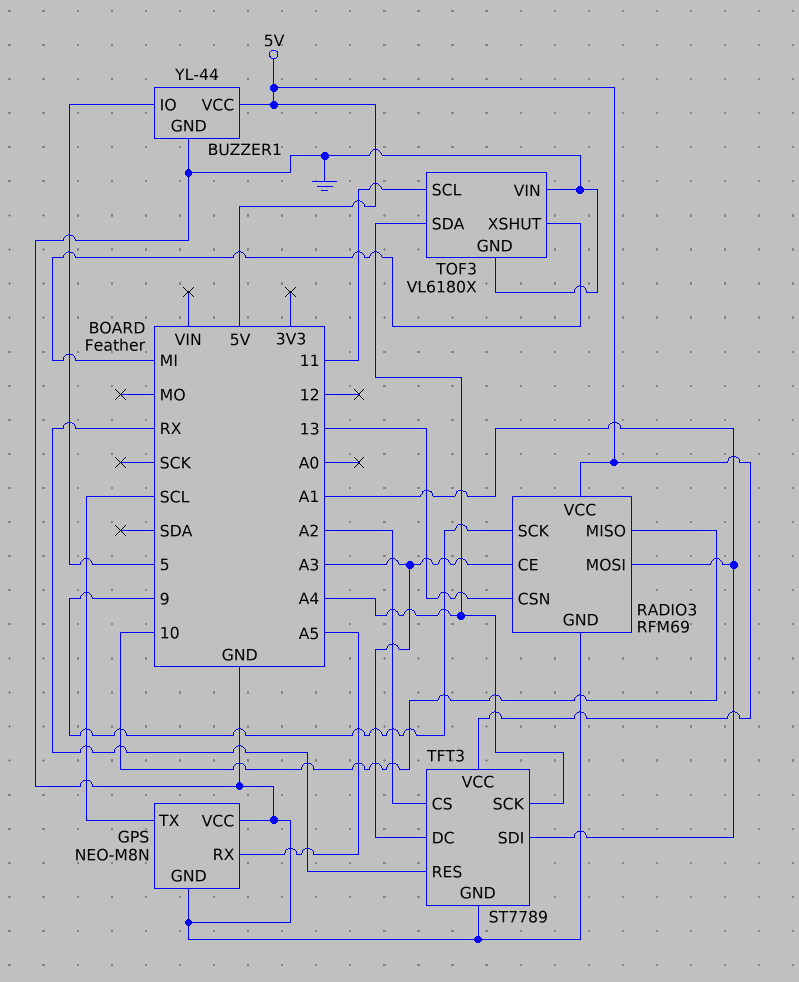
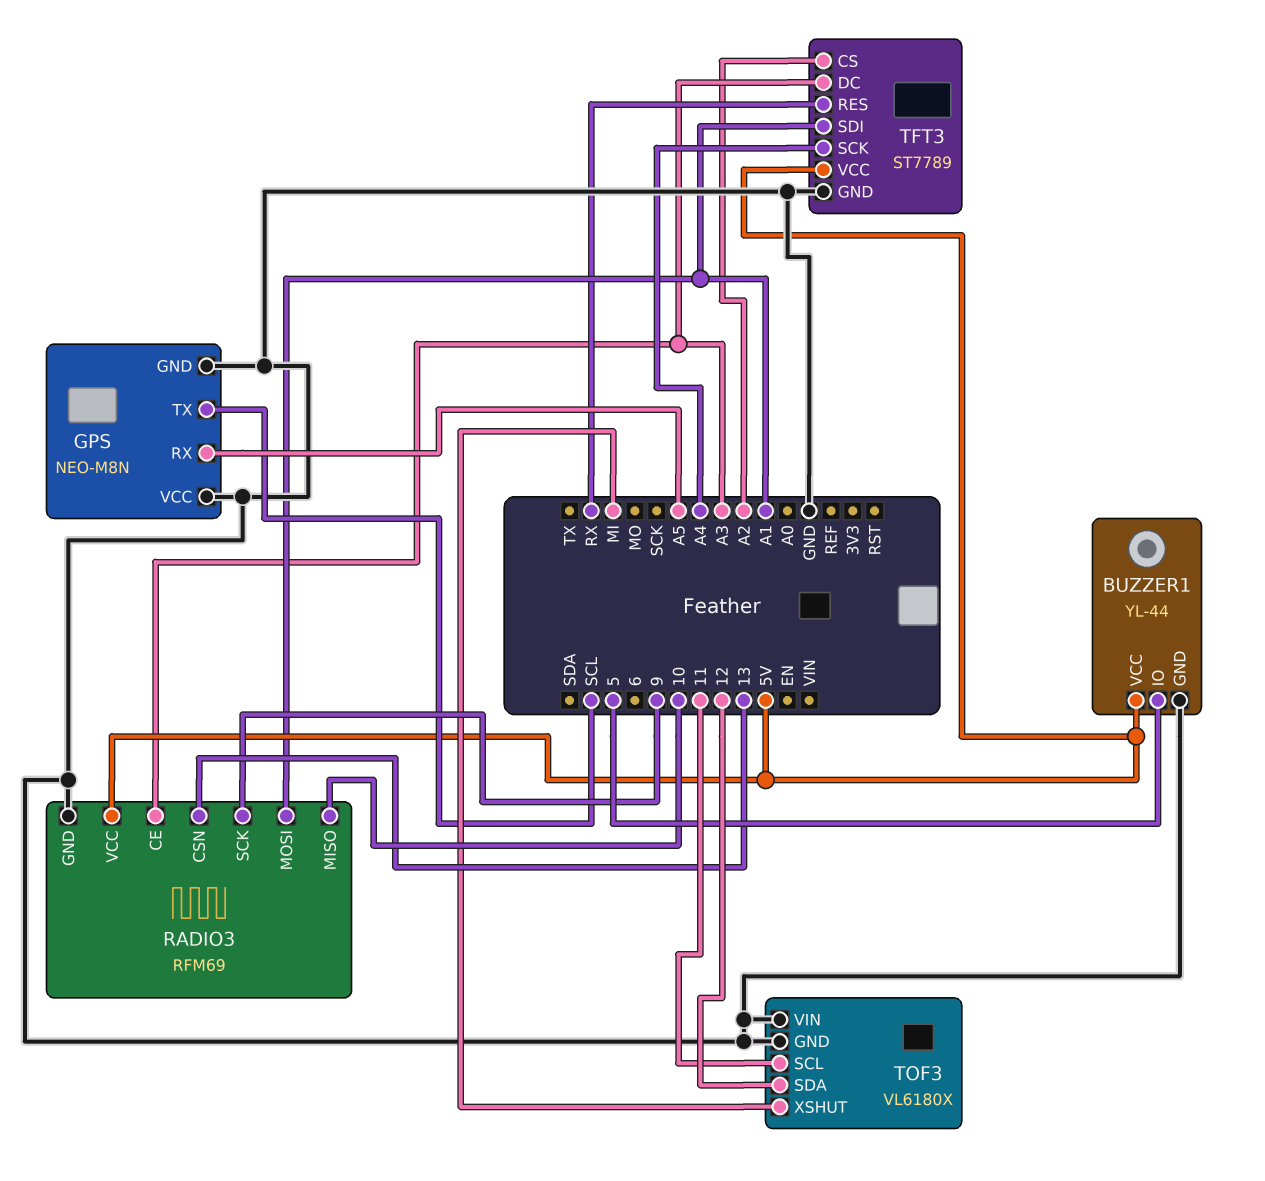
TOF3 pin SDA: A4 -> 12

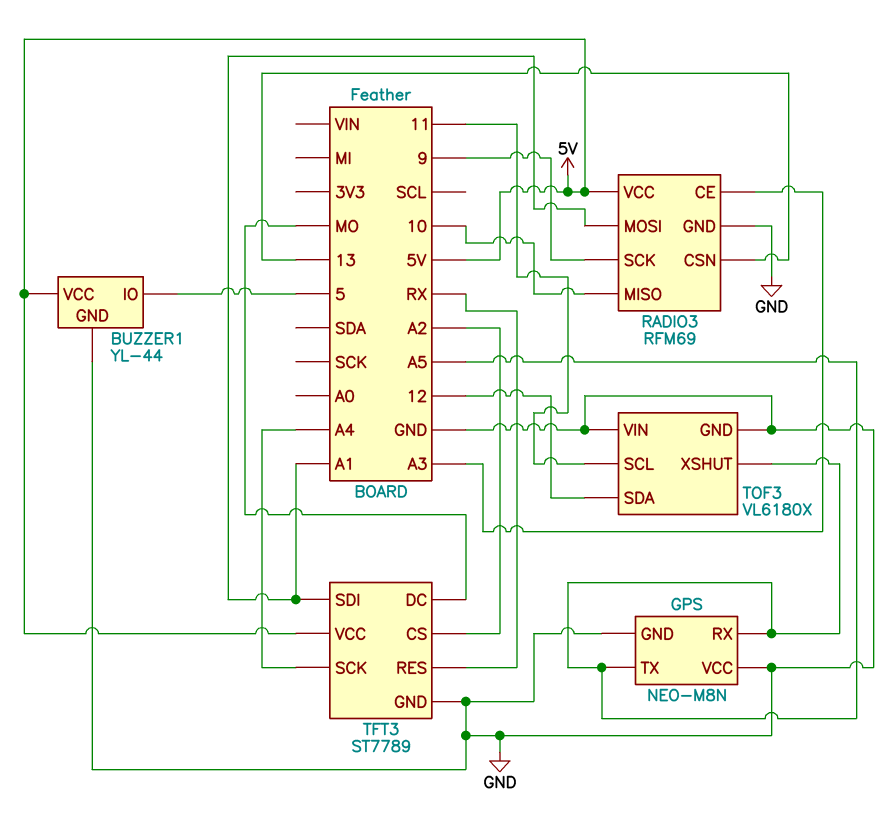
GPS pin TX: SCL -> A5
TFT3 pin DC: A3 -> MO
TOF3 pin XSHUT: MI -> A5

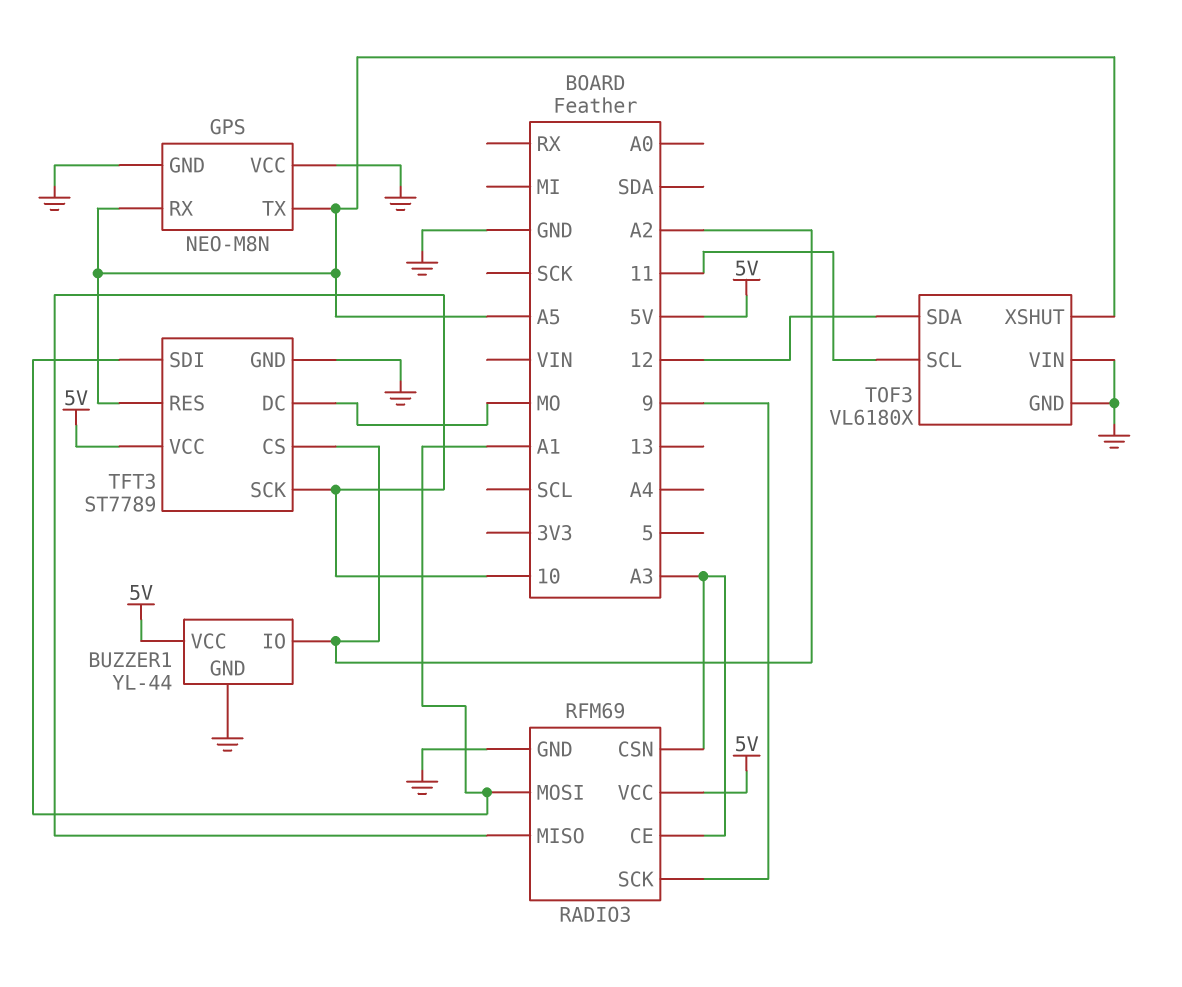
BUZZER1 pin IO: 5 -> A2
RADIO3 pin CSN: 13 -> A3
TFT3 pin RES: RX -> A5
TFT3 pin SCK: A4 -> 10

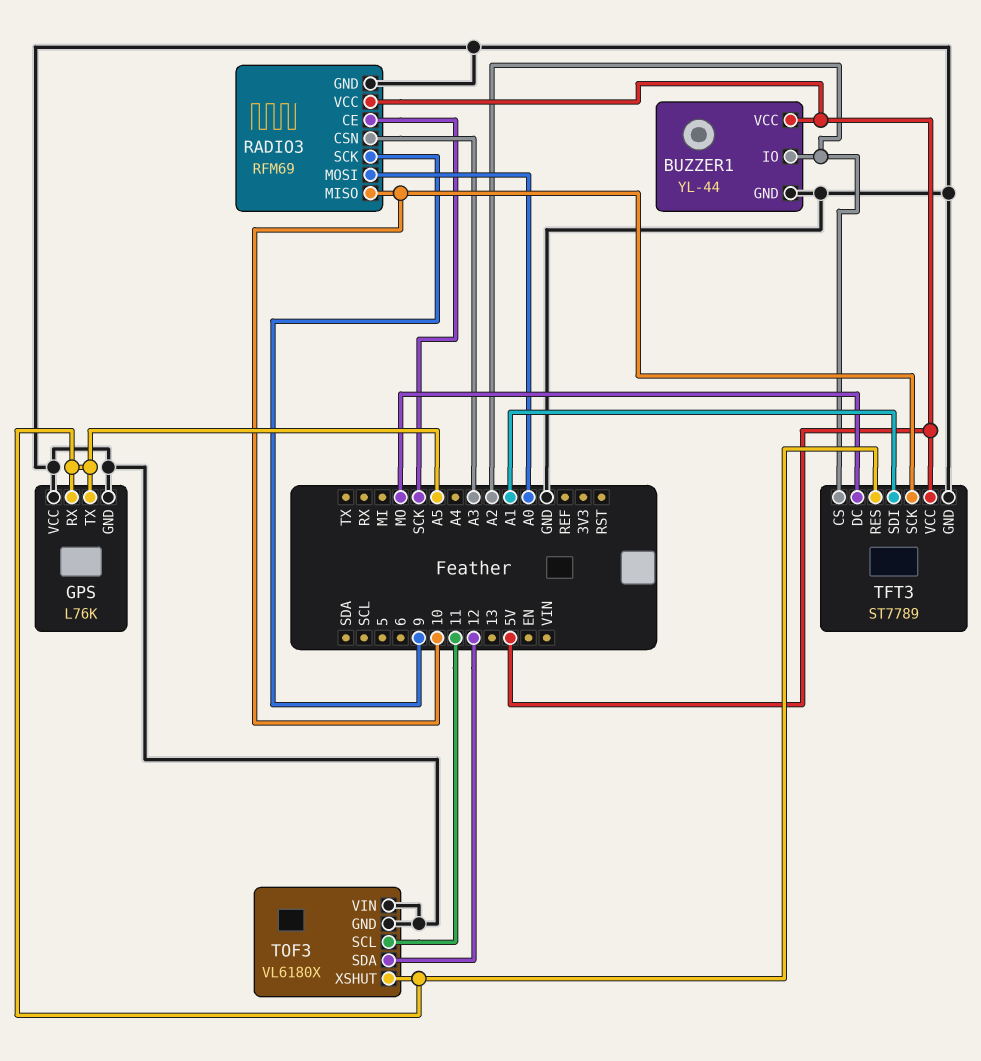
GPS: NEO-M8N -> L76K
RADIO3 pin CE: A3 -> SCK
RADIO3 pin MOSI: A1 -> A0

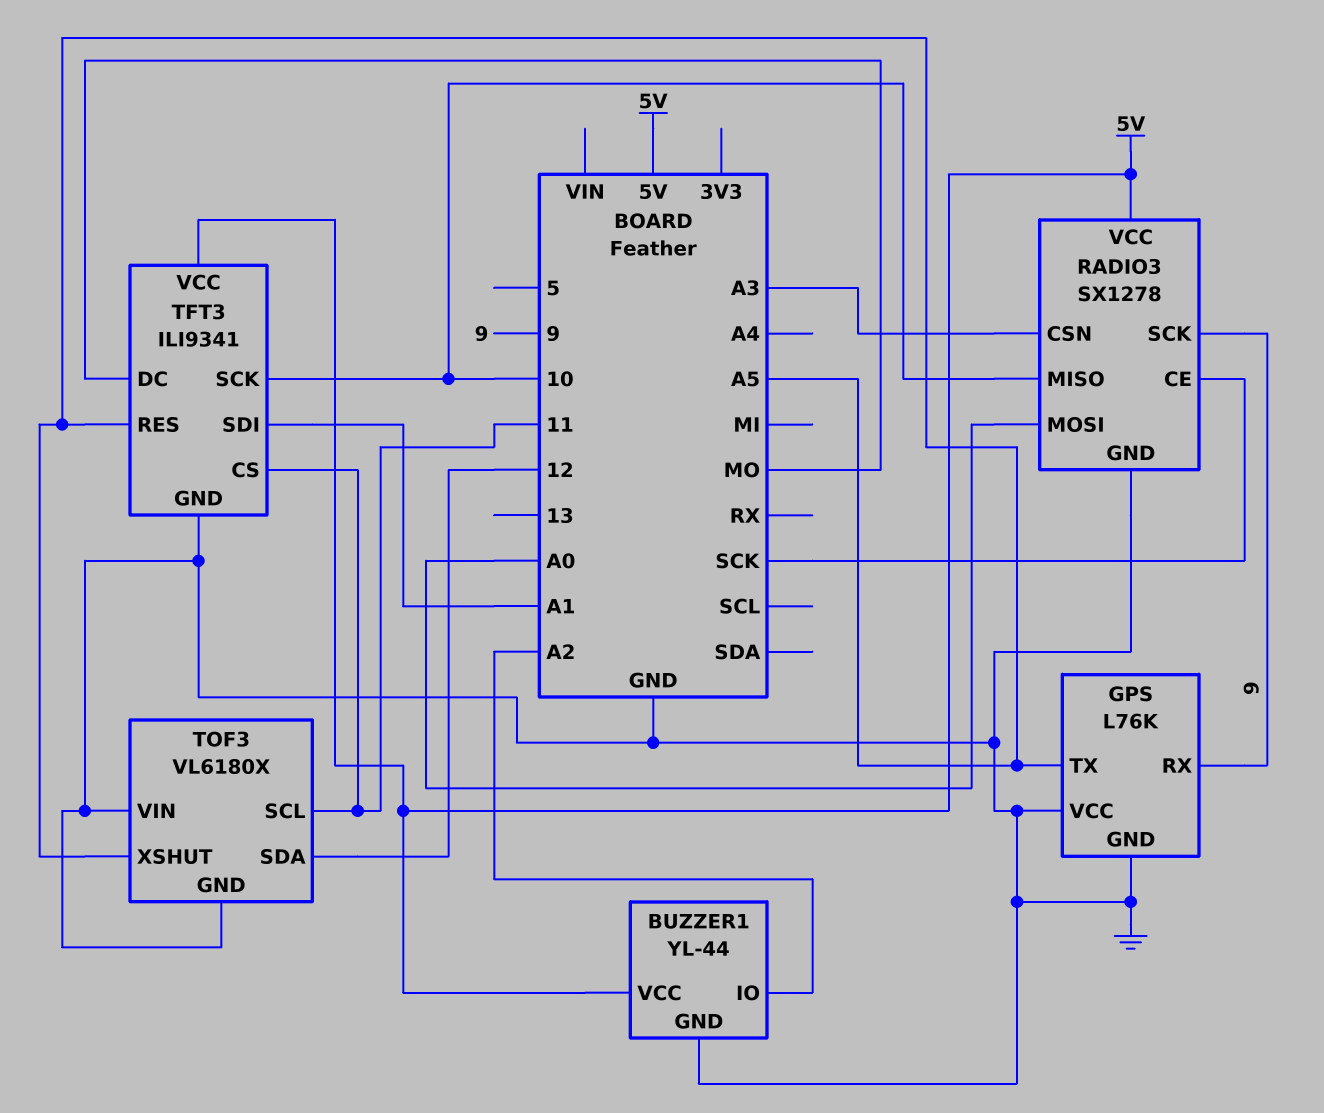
GPS pin RX: A5 -> 9
RADIO3: RFM69 -> SX1278
TFT3: ST7789 -> ILI9341
TFT3 pin CS: A2 -> 11

